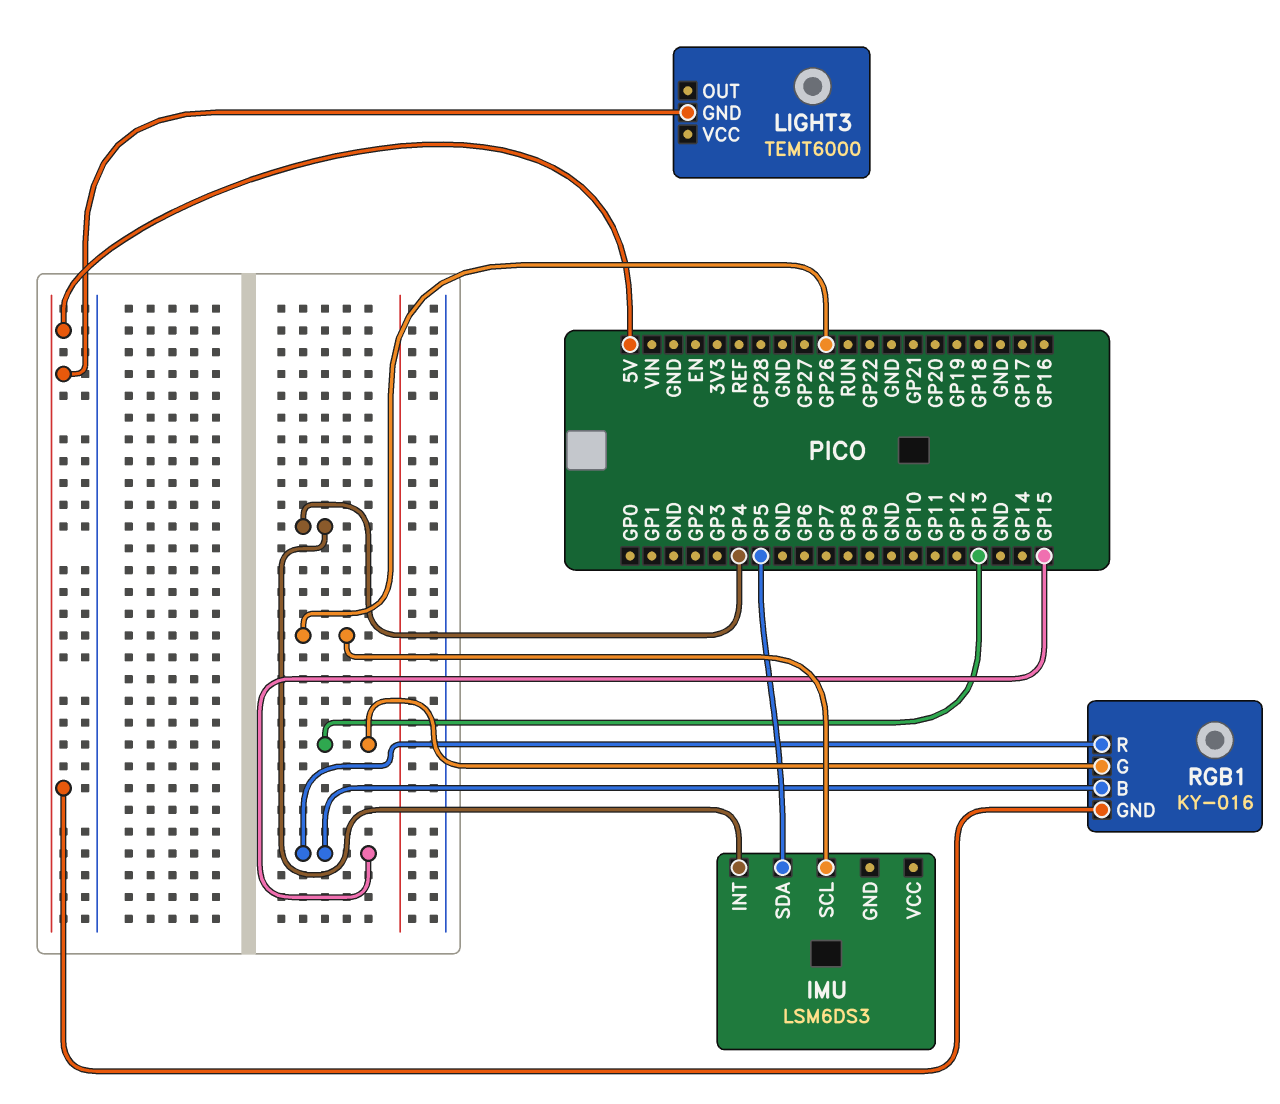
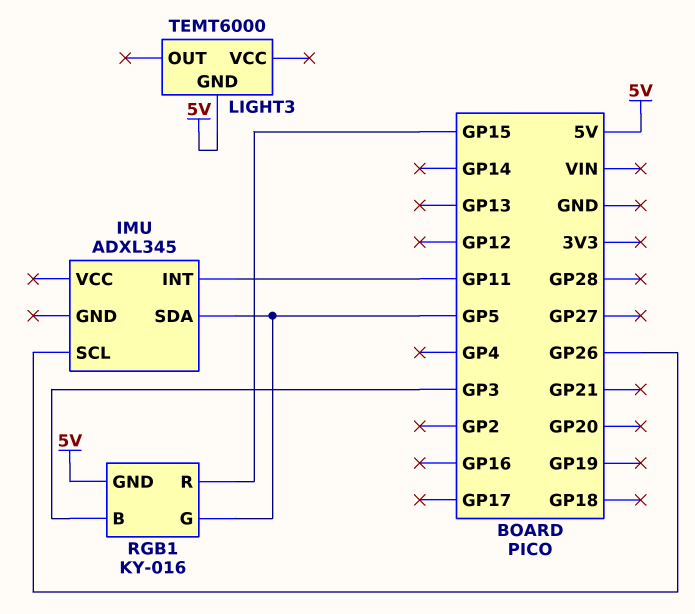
IMU: LSM6DS3 -> ADXL345
IMU pin INT: GP4 -> GP11
RGB1 pin B: GP15 -> GP3
RGB1 pin G: GP13 -> GP5

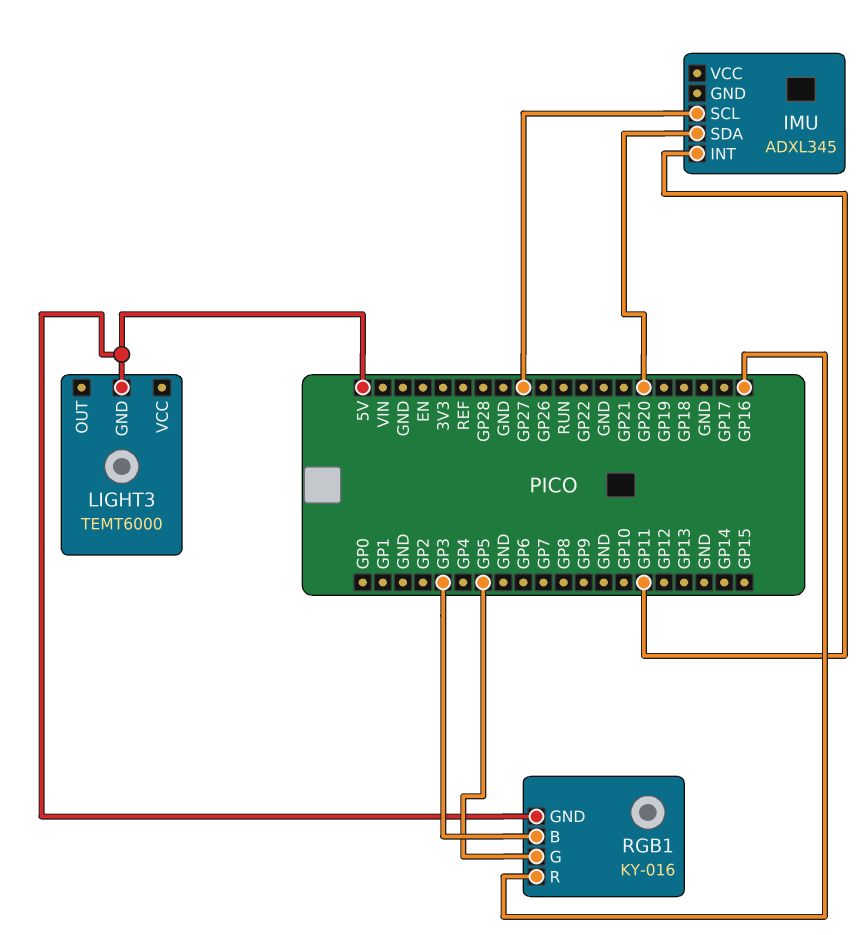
IMU pin SCL: GP26 -> GP27
IMU pin SDA: GP5 -> GP20
RGB1 pin R: GP15 -> GP16

